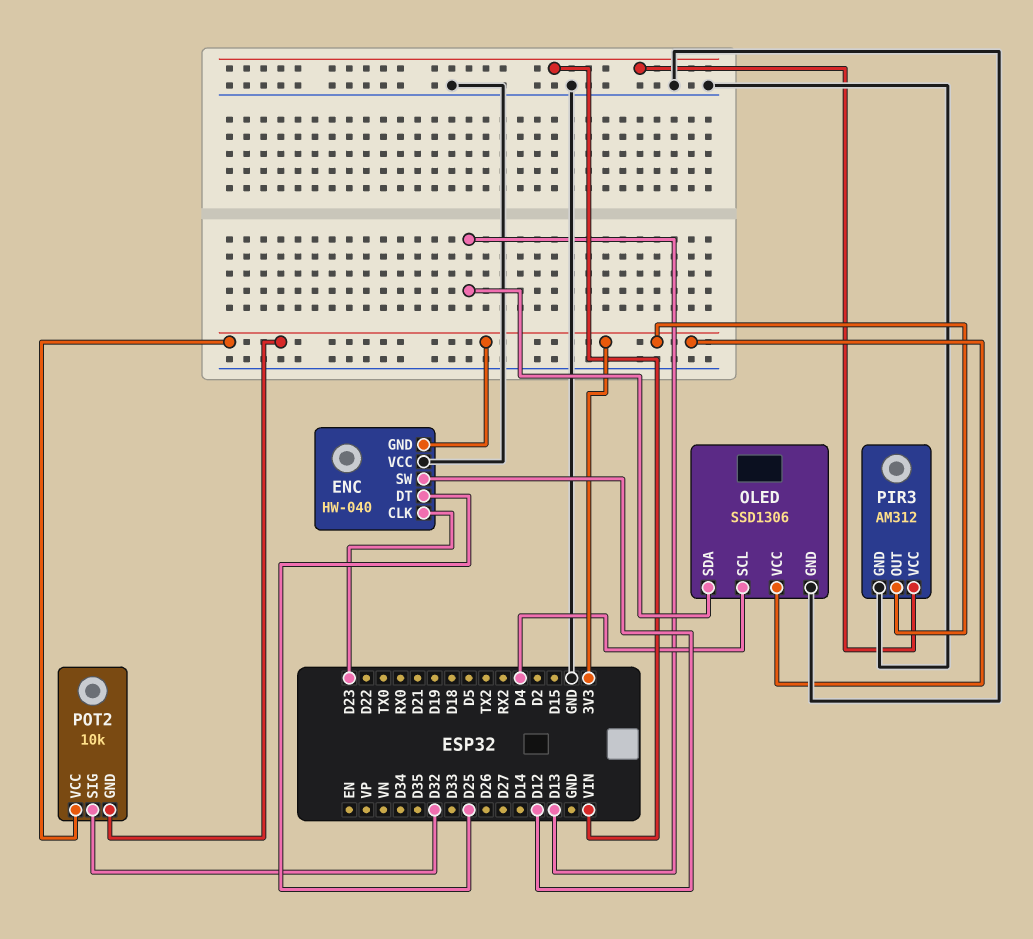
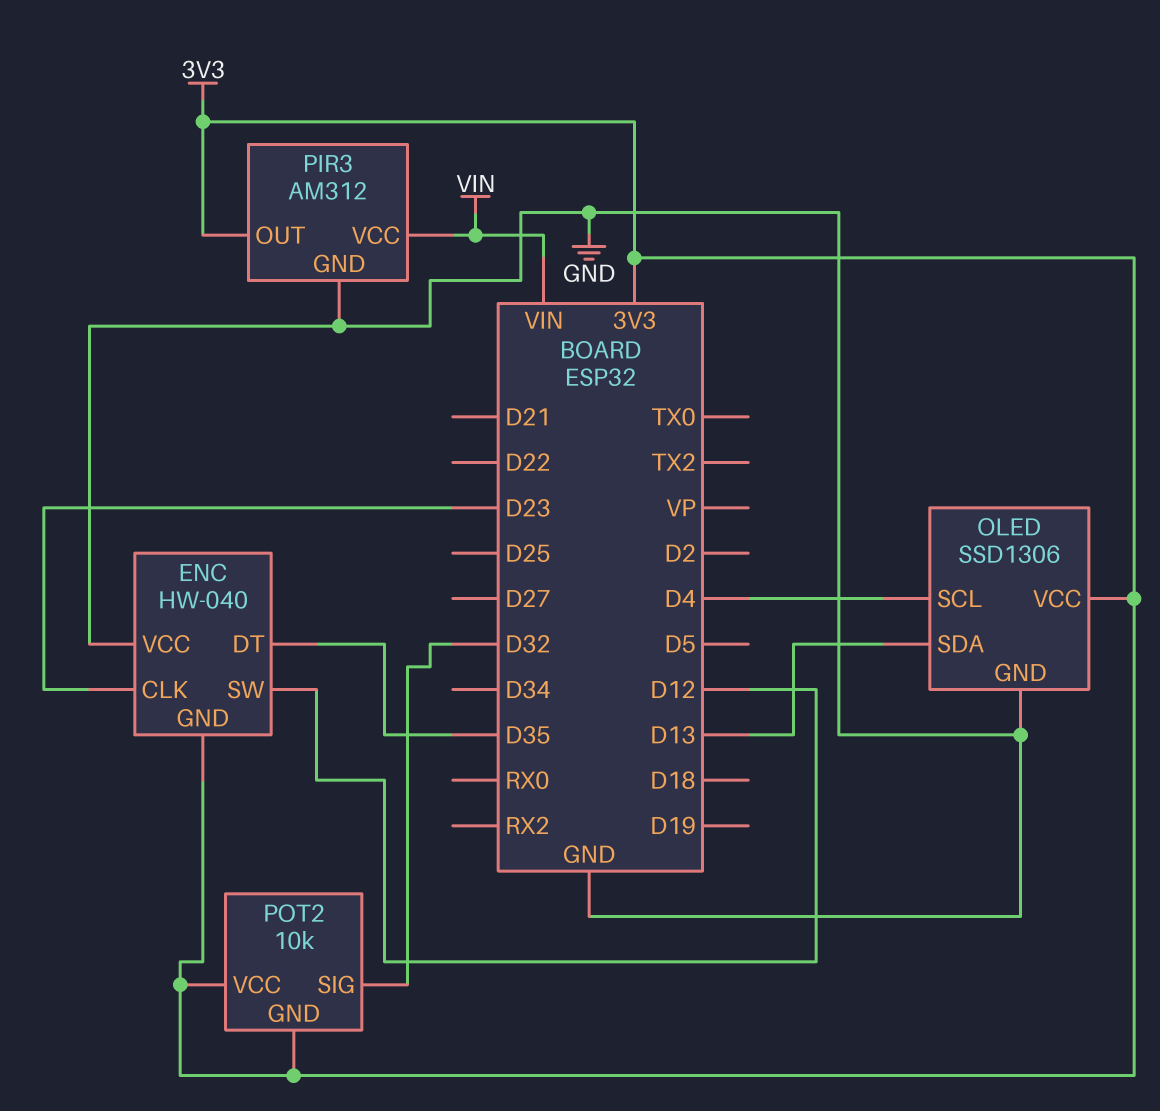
ENC pin DT: D25 -> D35

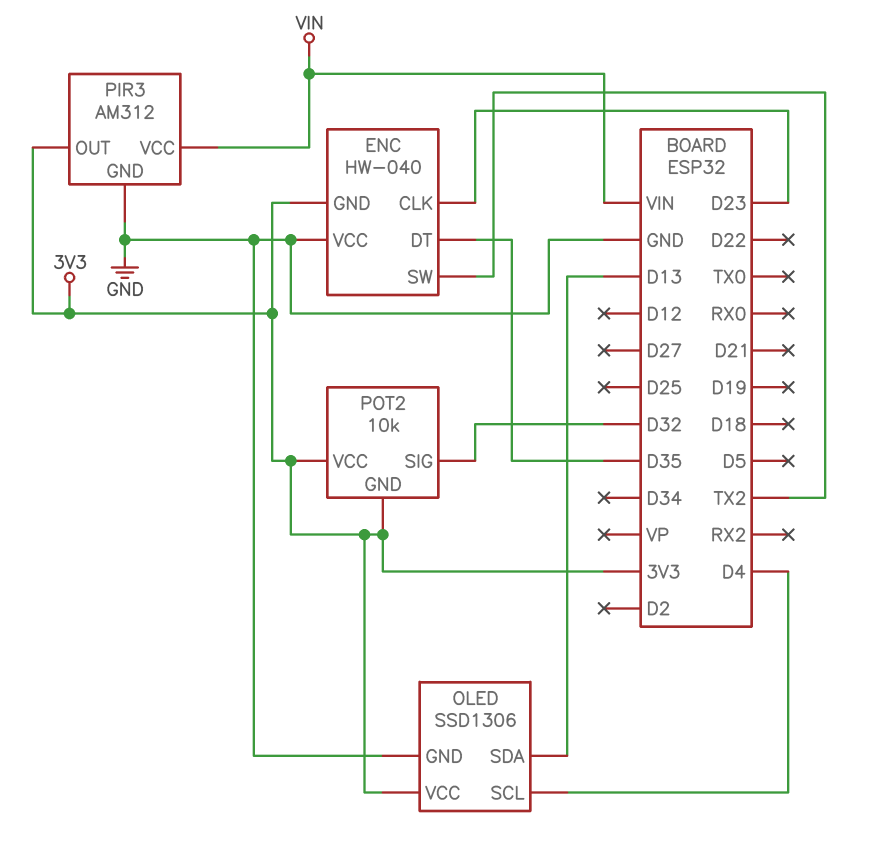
ENC pin SW: D12 -> TX2

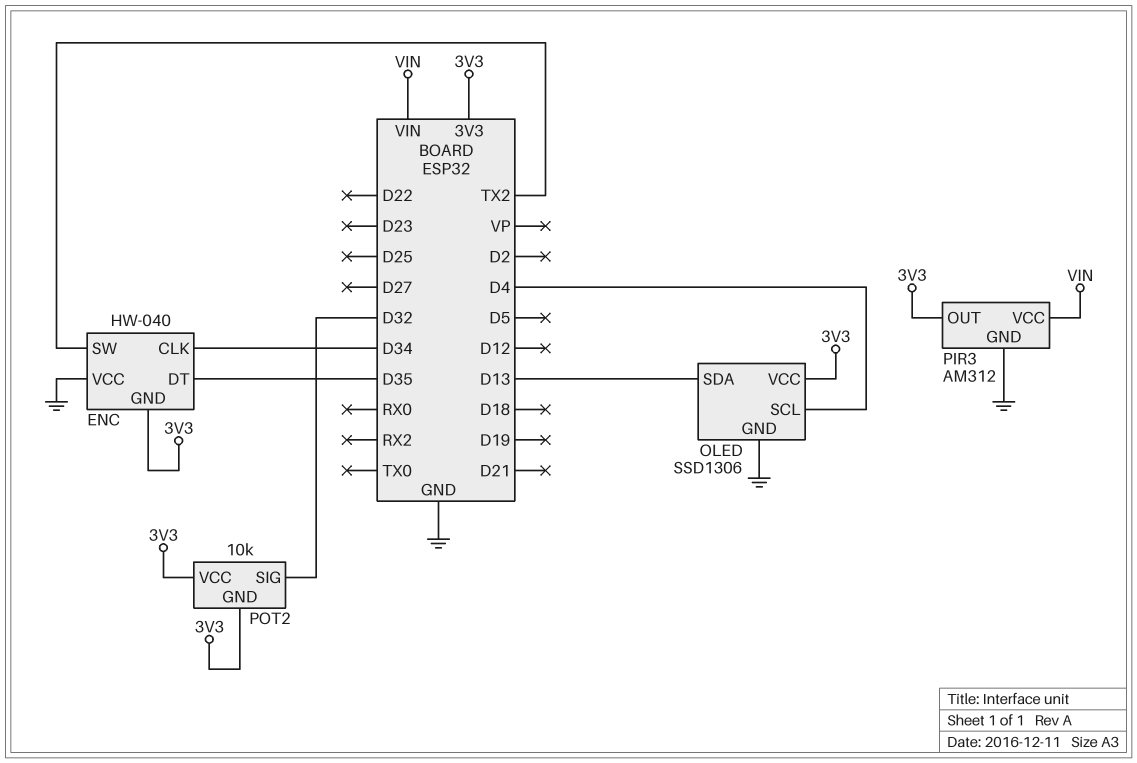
ENC pin CLK: D23 -> D34

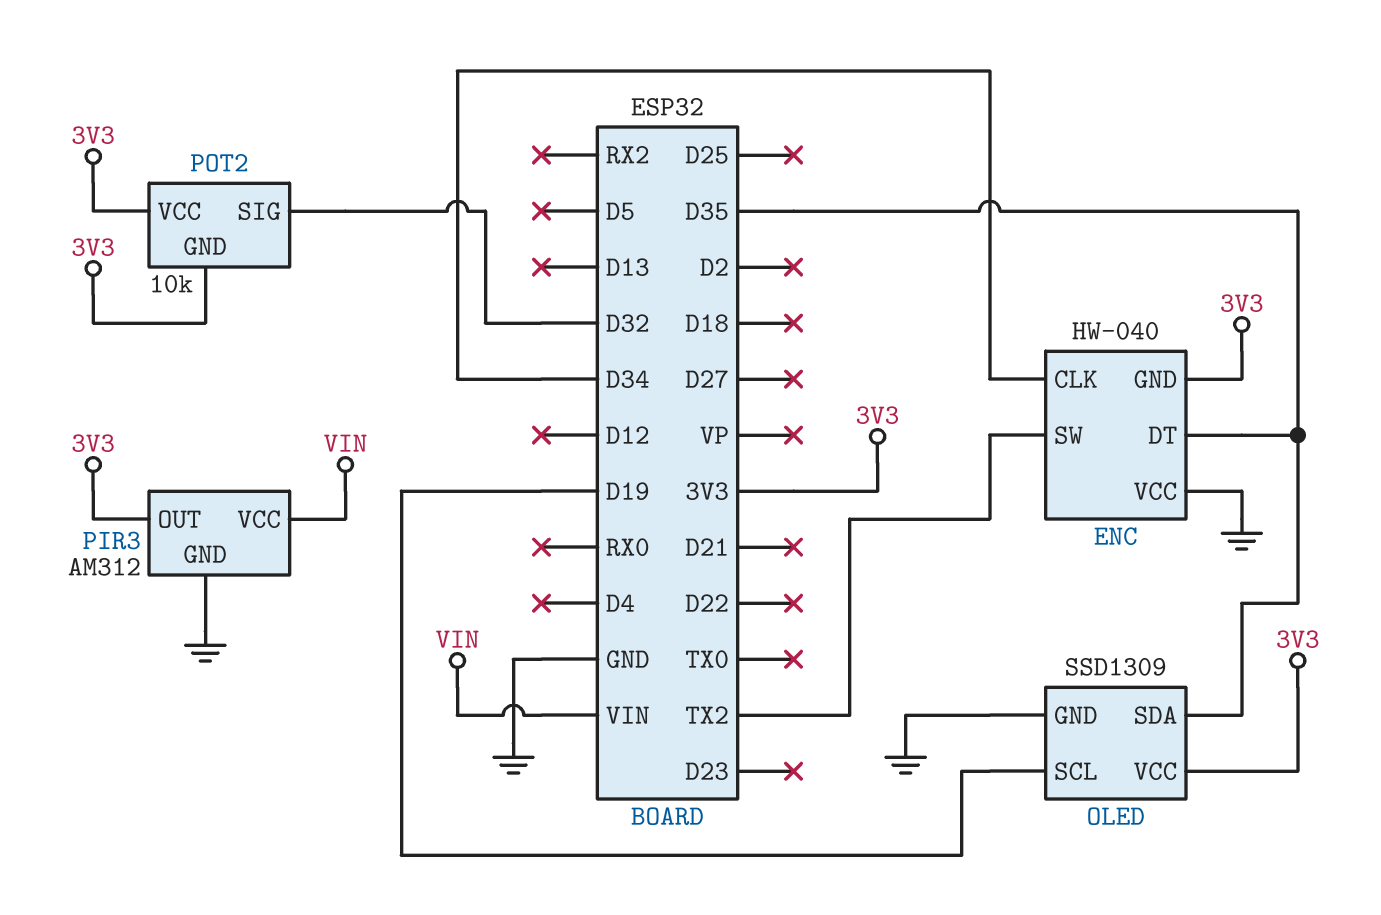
OLED: SSD1306 -> SSD1309
OLED pin SCL: D4 -> D19
OLED pin SDA: D13 -> D35

